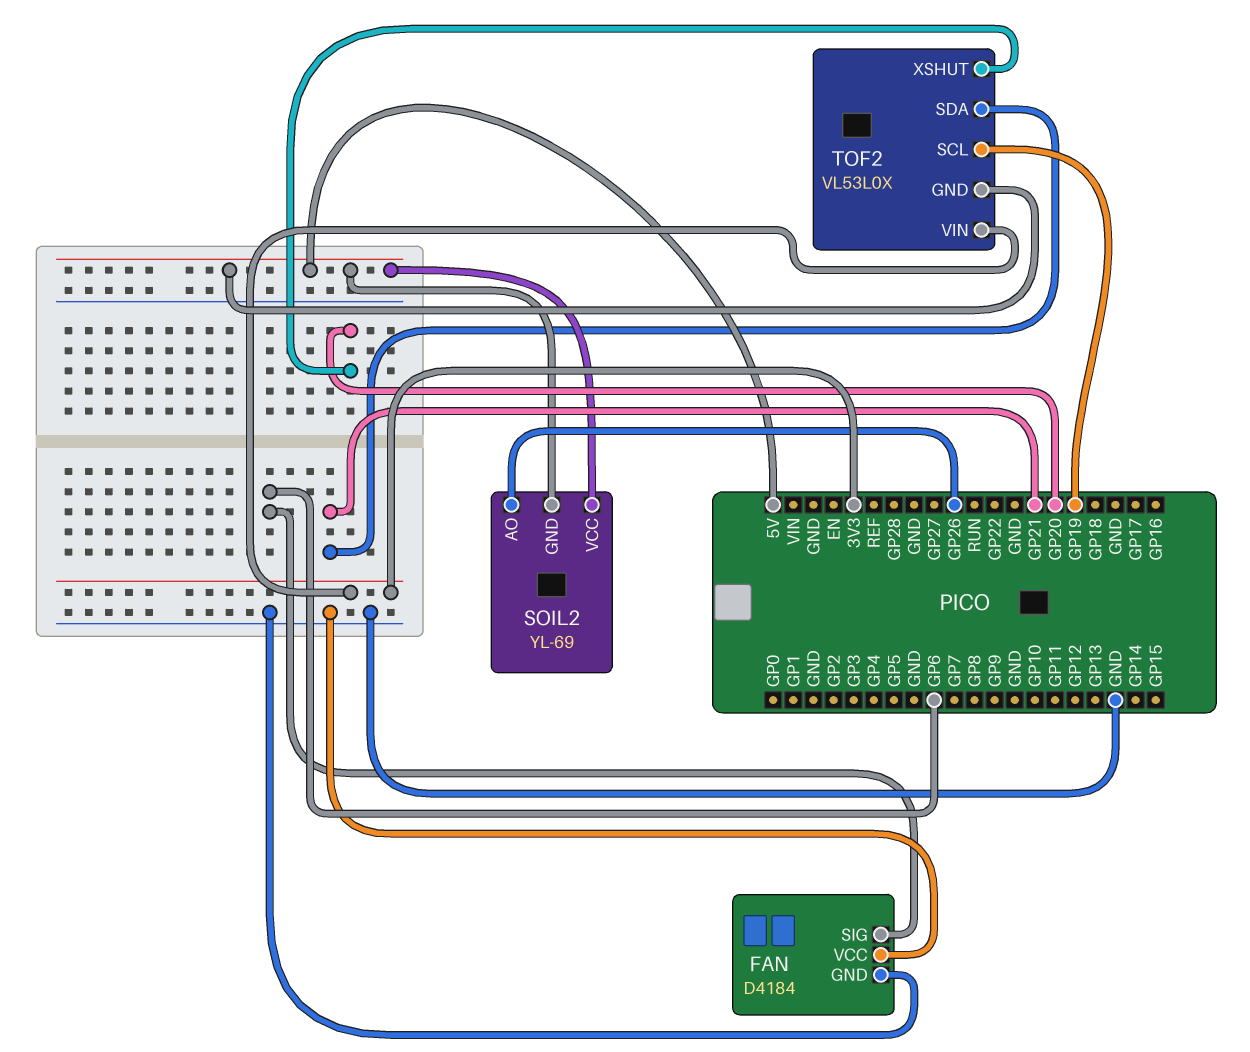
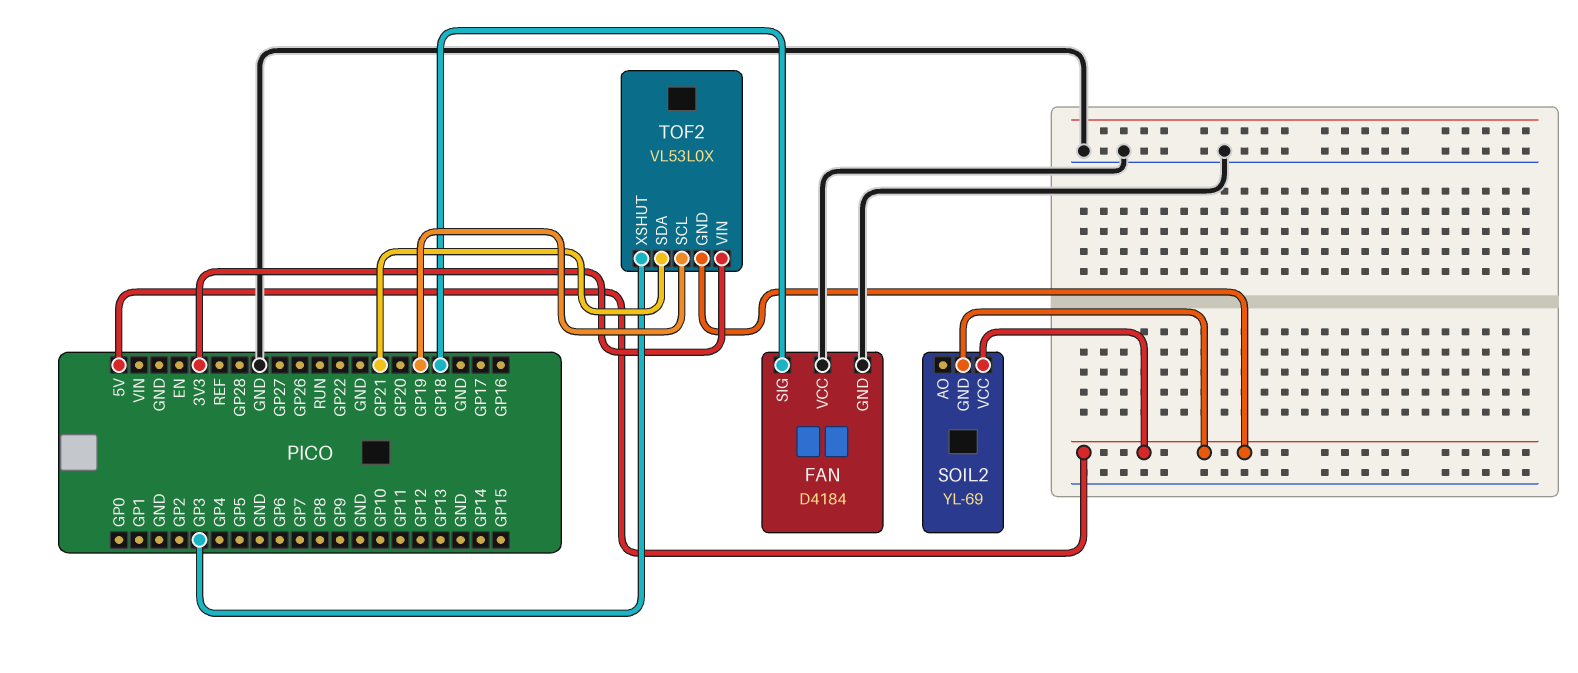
FAN pin SIG: GP6 -> GP18
SOIL2 pin AO: GP26 -> none
TOF2 pin XSHUT: GP20 -> GP3

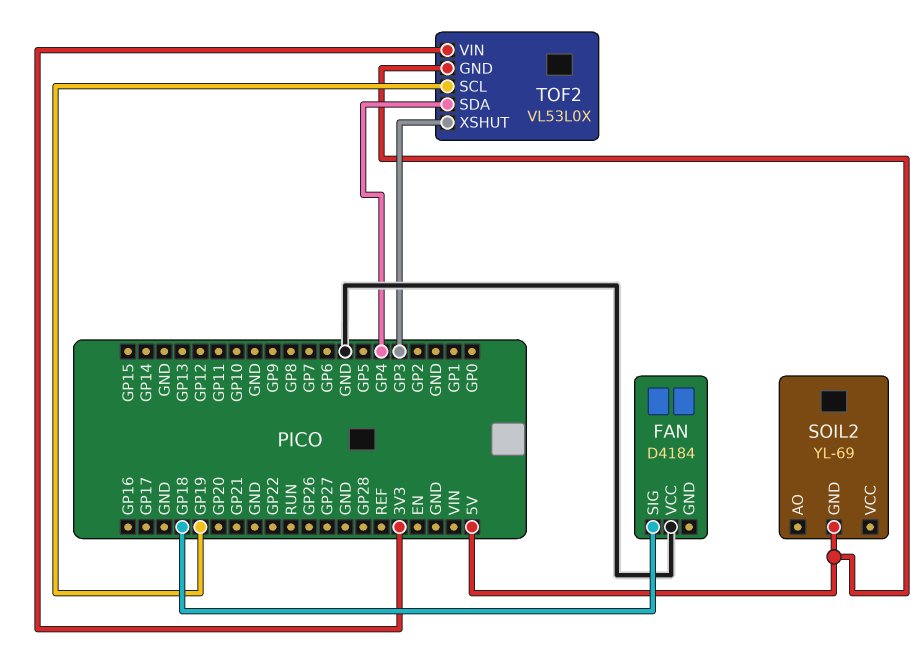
FAN pin GND: GND -> none
SOIL2 pin VCC: 5V -> none
TOF2 pin SDA: GP21 -> GP4

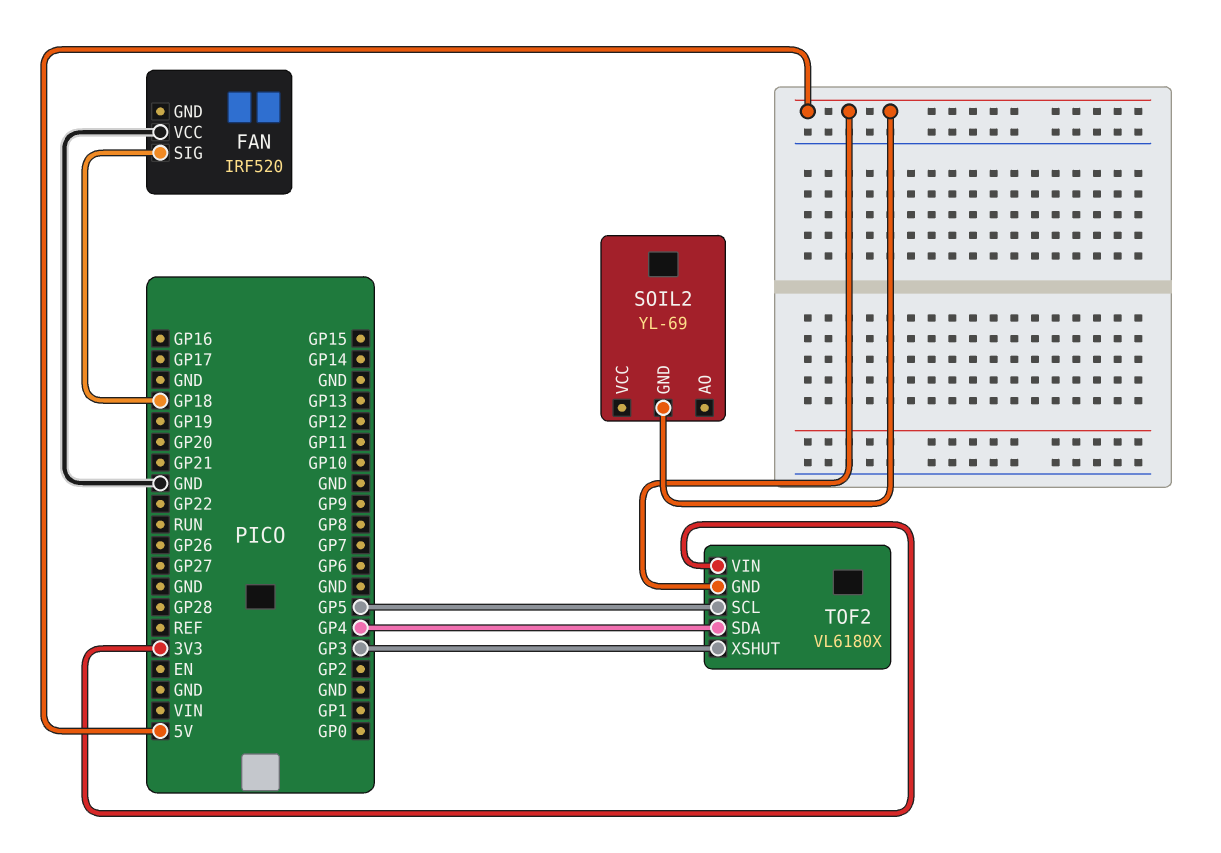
FAN: D4184 -> IRF520
TOF2: VL53L0X -> VL6180X
TOF2 pin SCL: GP19 -> GP5

